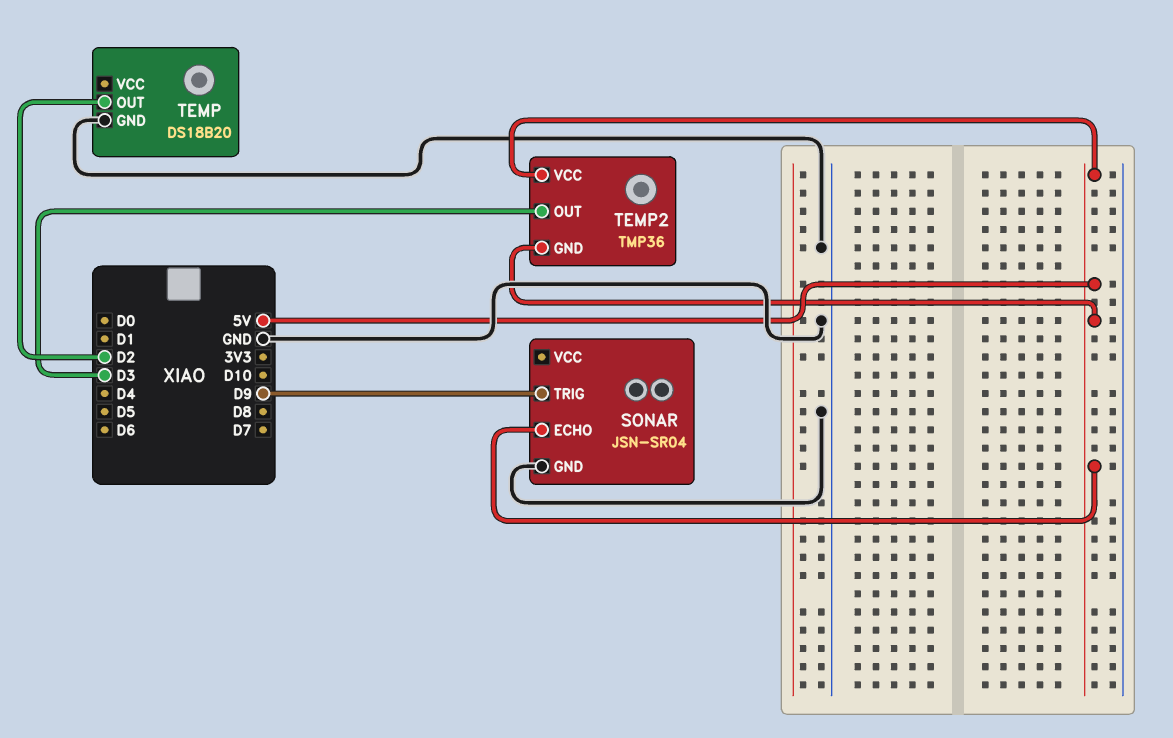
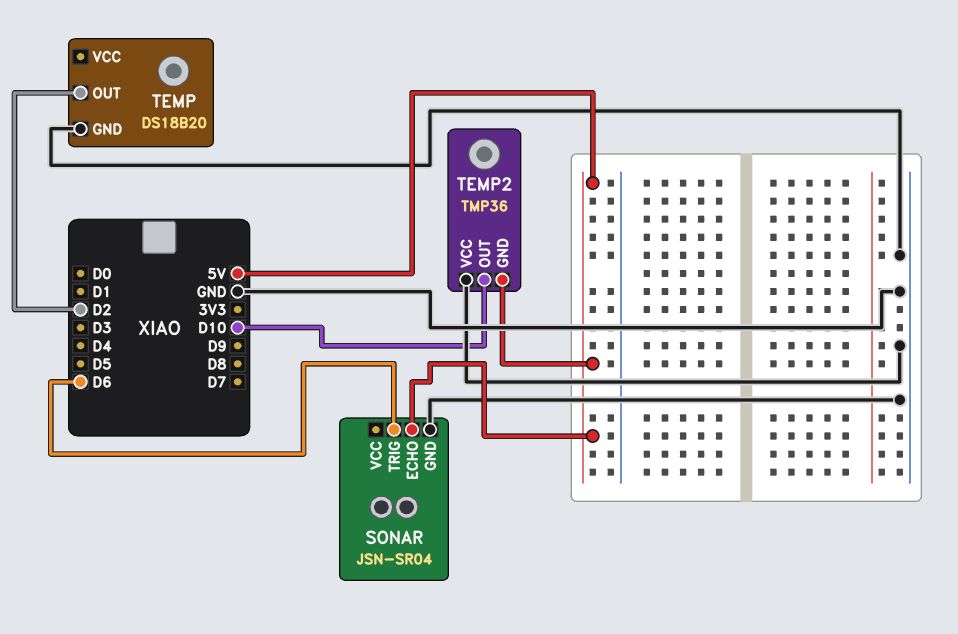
SONAR pin TRIG: D9 -> D6
TEMP2 pin OUT: D3 -> D10
TEMP2 pin VCC: 5V -> GND

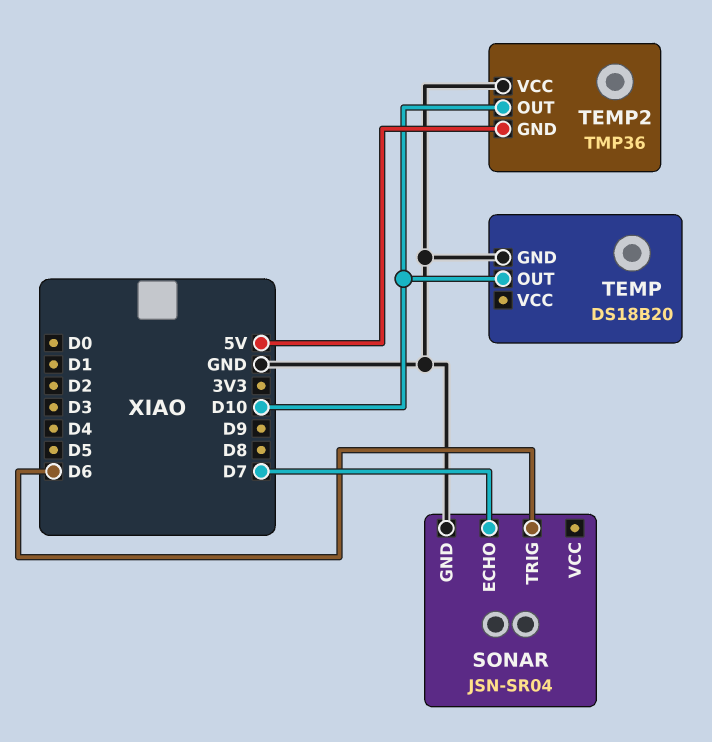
SONAR pin ECHO: 5V -> D7
TEMP pin OUT: D2 -> D10

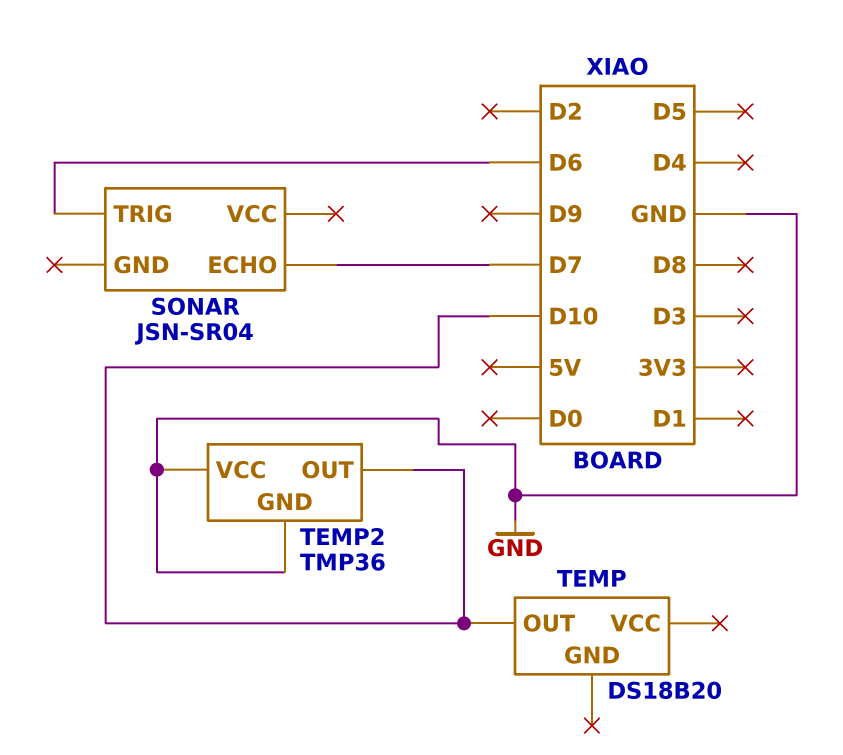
SONAR pin GND: GND -> none
TEMP pin GND: GND -> none
TEMP2 pin GND: 5V -> GND

